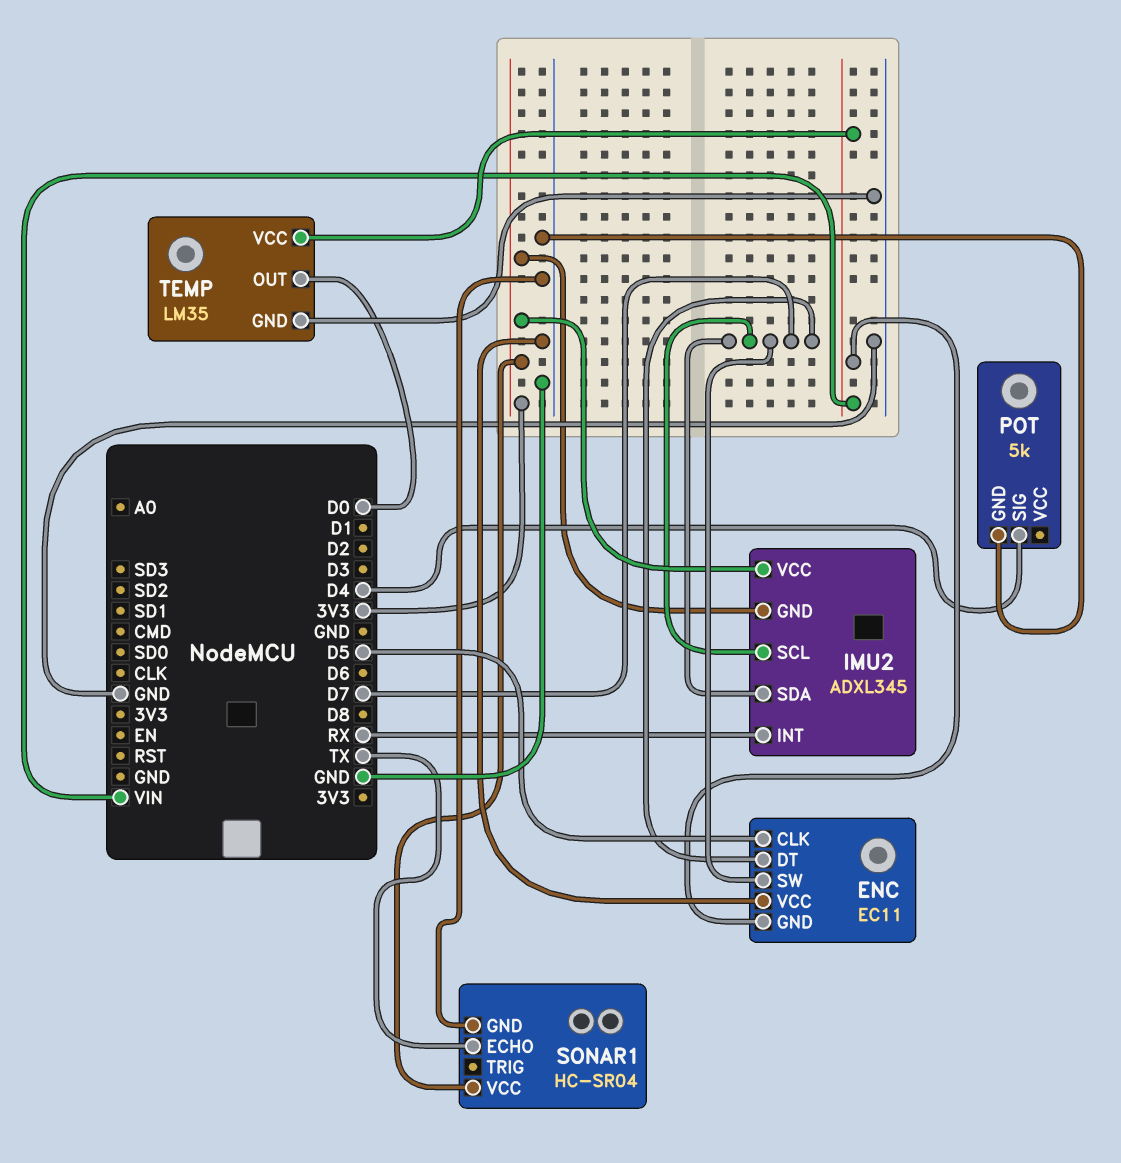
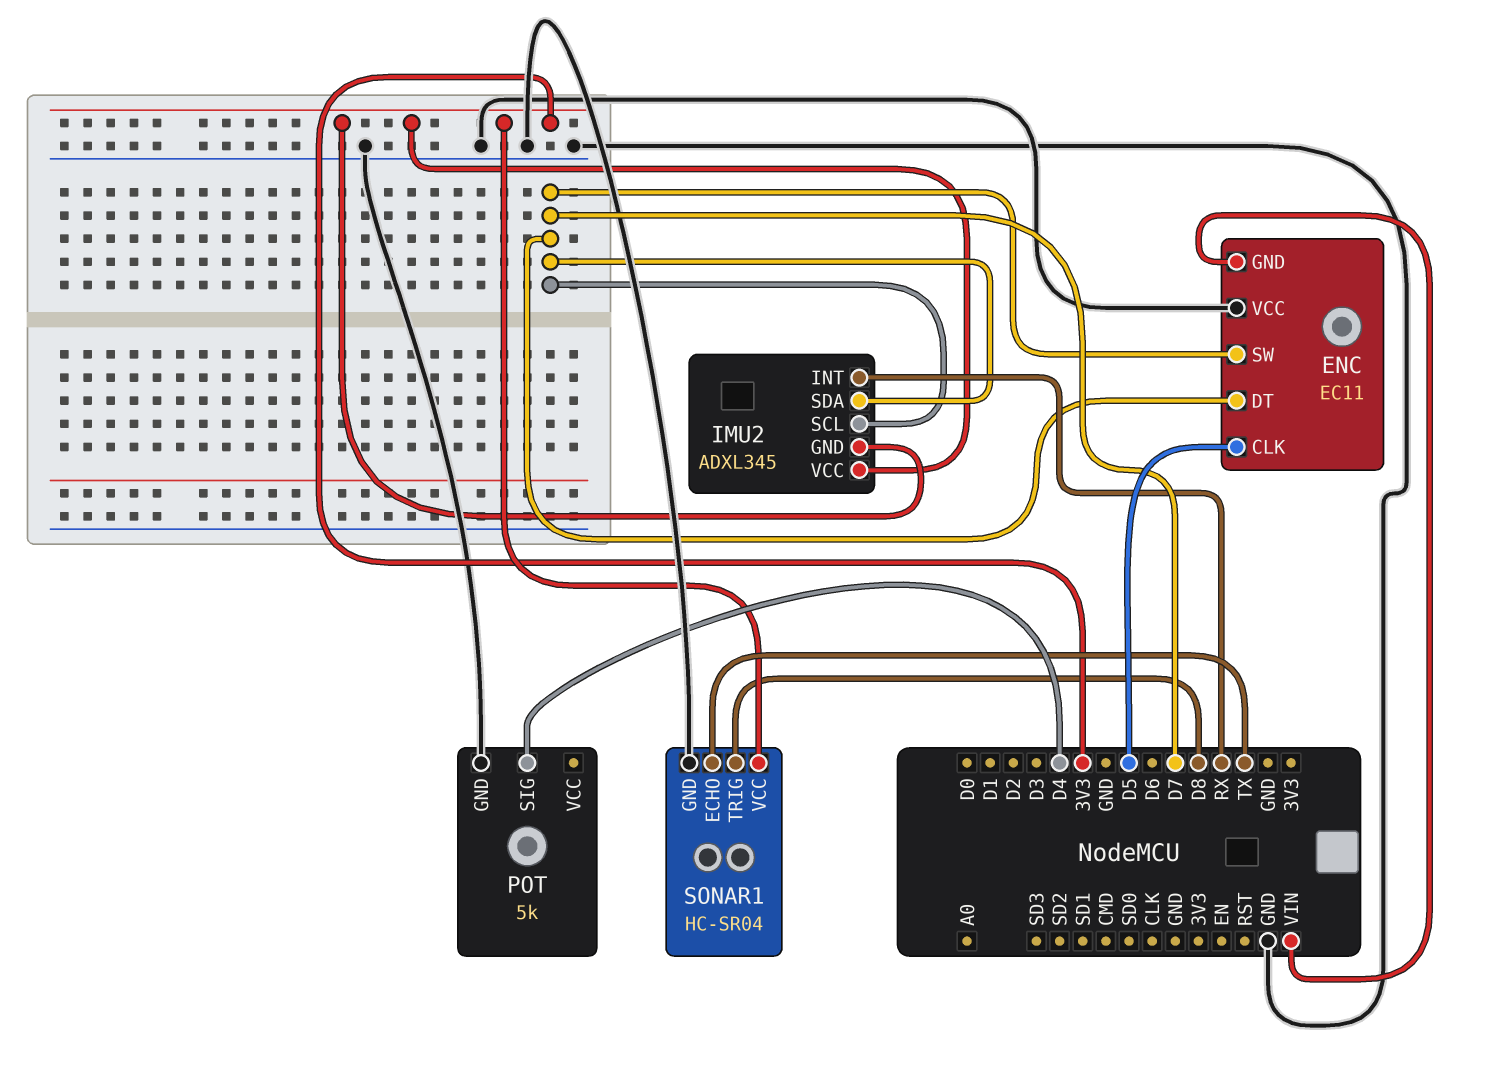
SONAR1 pin TRIG: none -> D8
TEMP: LM35 -> none
TEMP pin GND: GND -> none
TEMP pin OUT: D0 -> none
TEMP pin VCC: VIN -> none

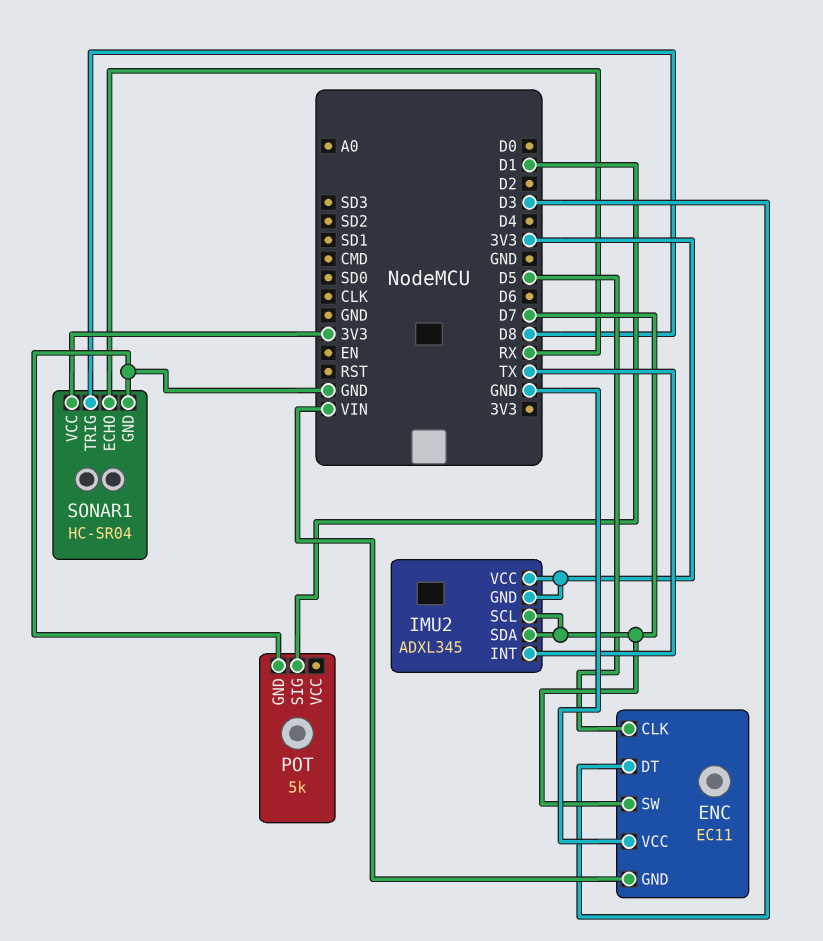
ENC pin DT: D7 -> D3
IMU2 pin INT: RX -> TX
POT pin SIG: D4 -> D1
SONAR1 pin ECHO: TX -> RX

